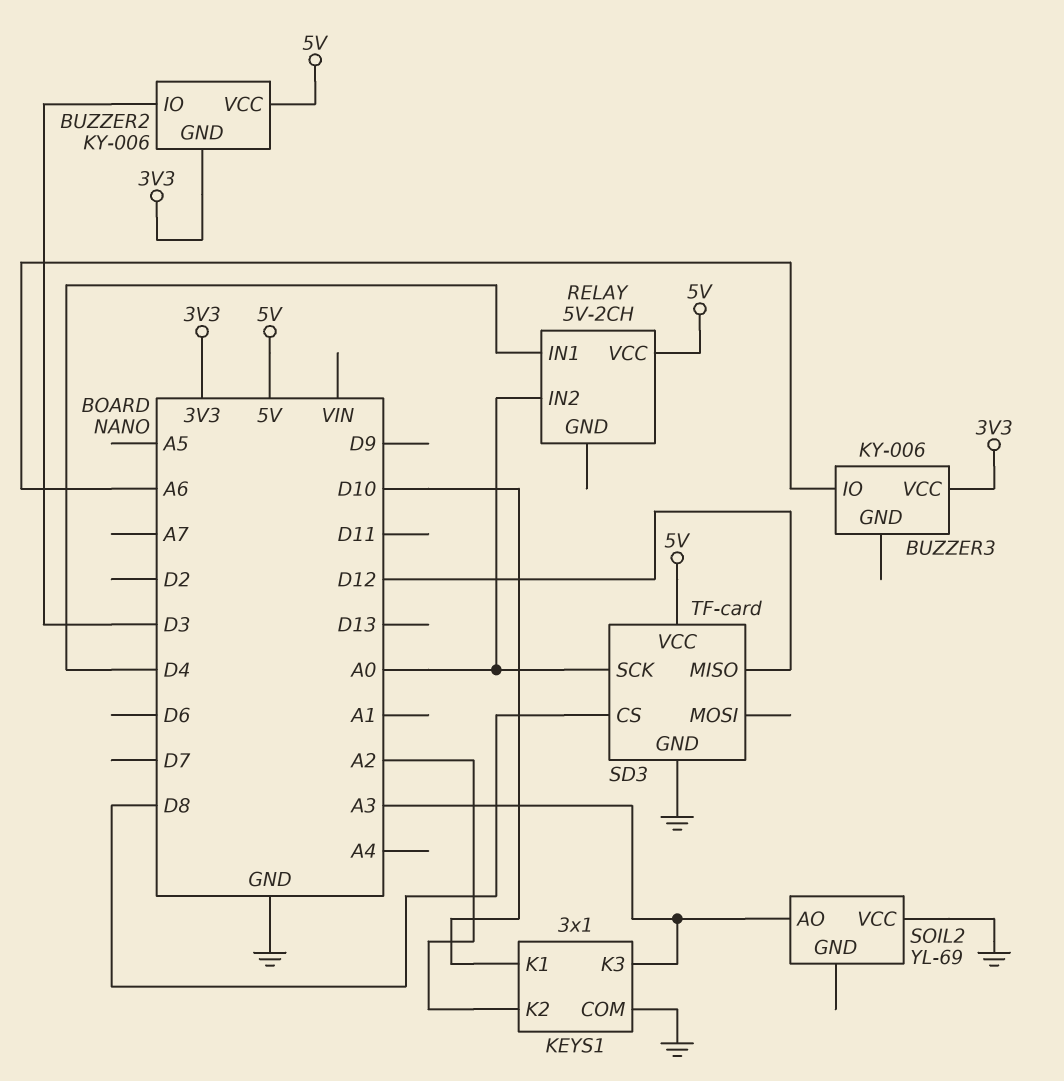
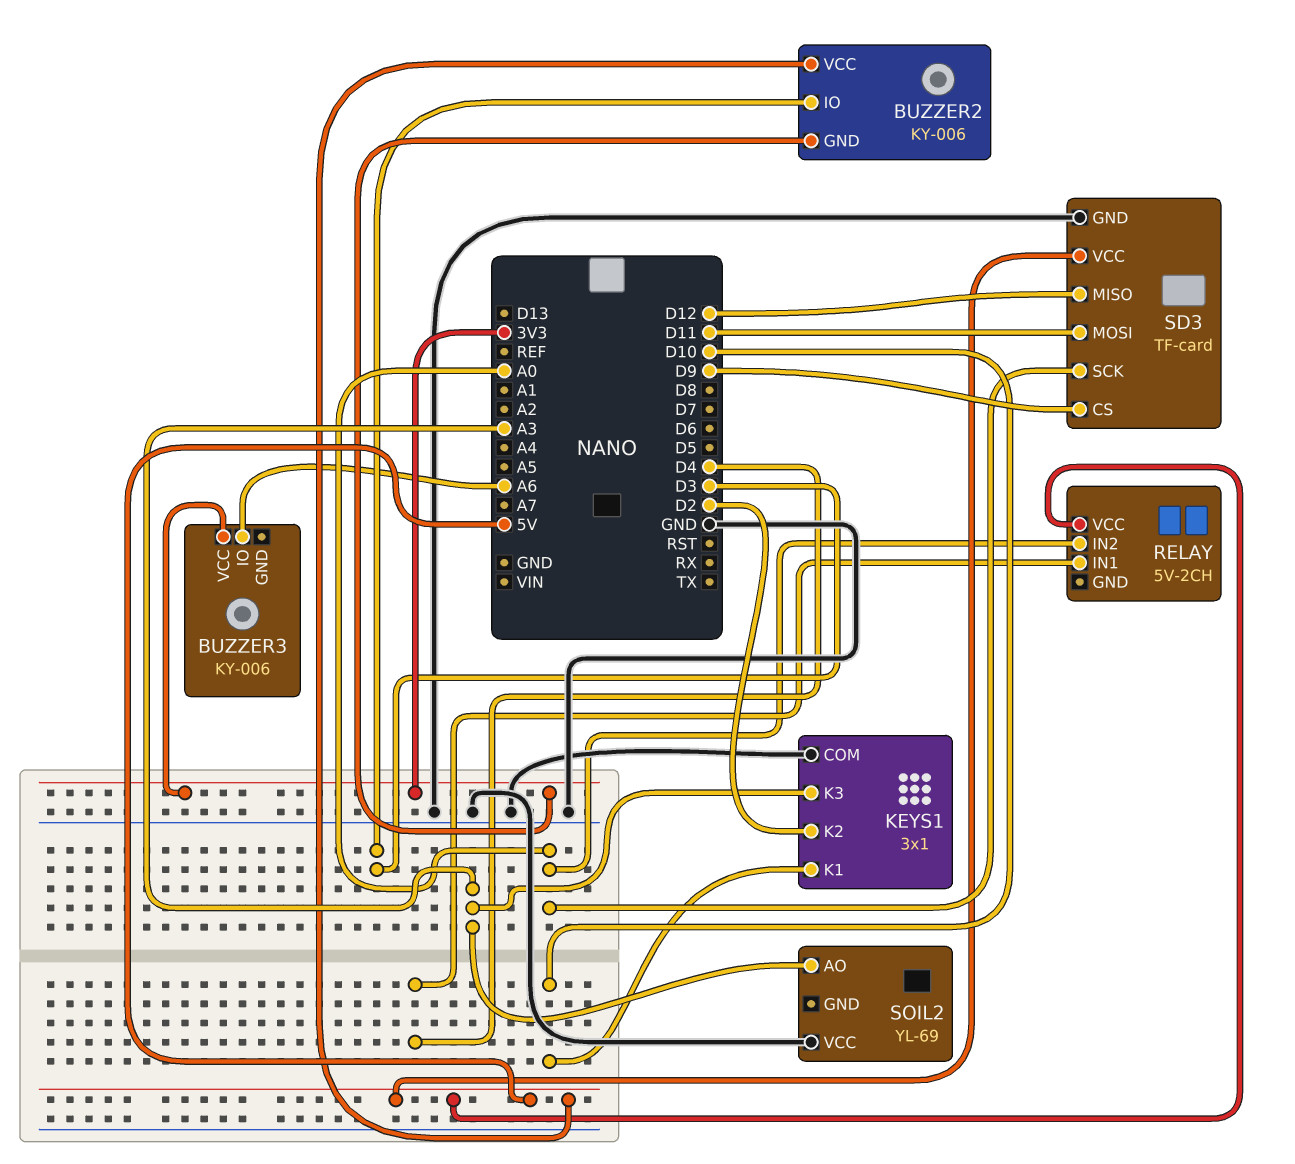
KEYS1 pin K2: A2 -> D2
SD3 pin CS: D8 -> D9
SD3 pin MOSI: none -> D11

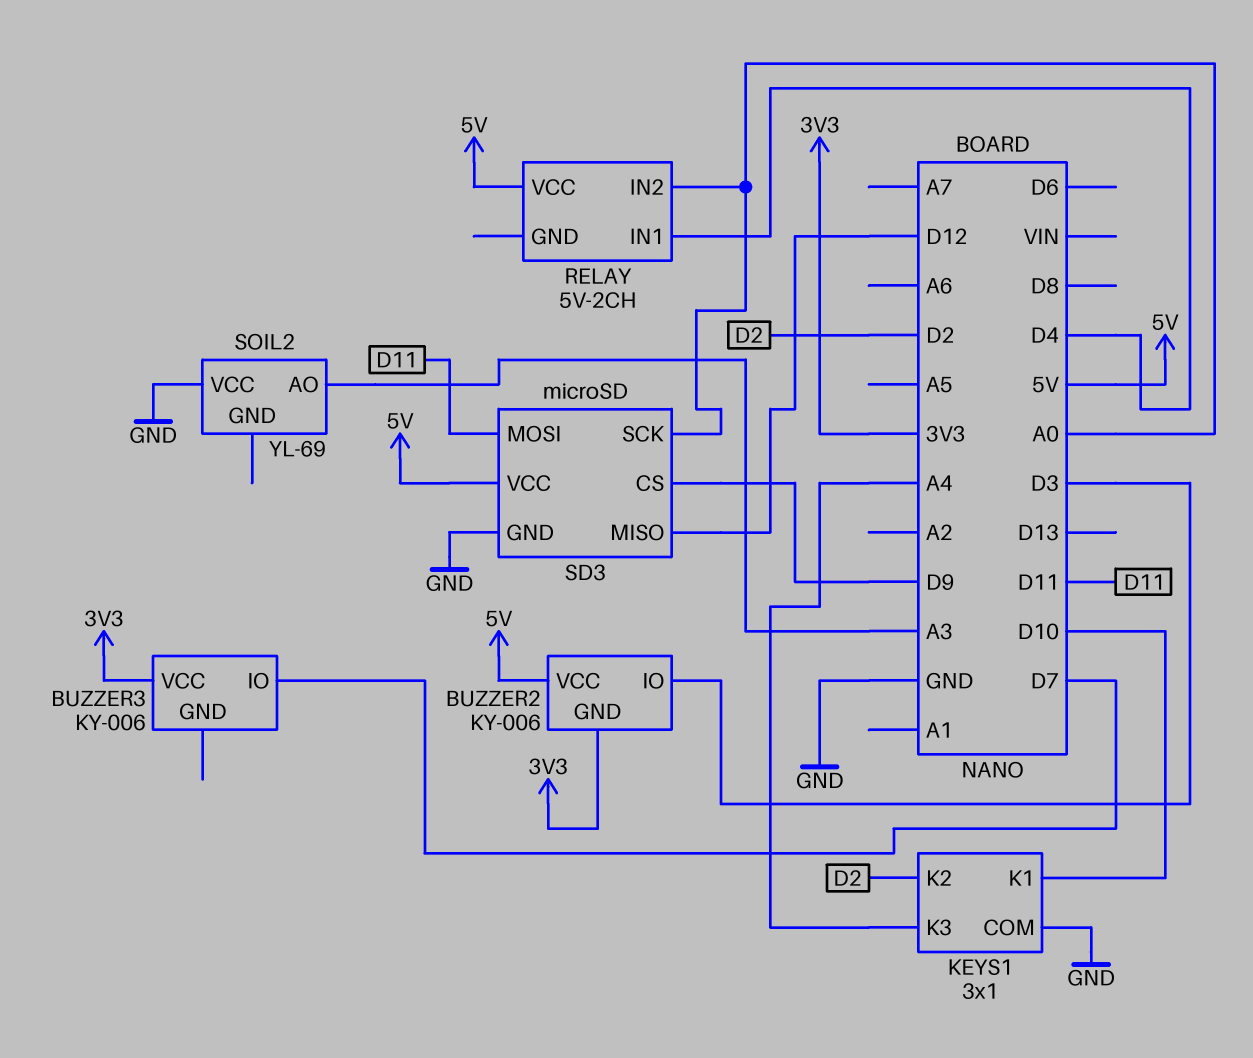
BUZZER3 pin IO: A6 -> D7
KEYS1 pin K3: A3 -> A4
SD3: TF-card -> microSD

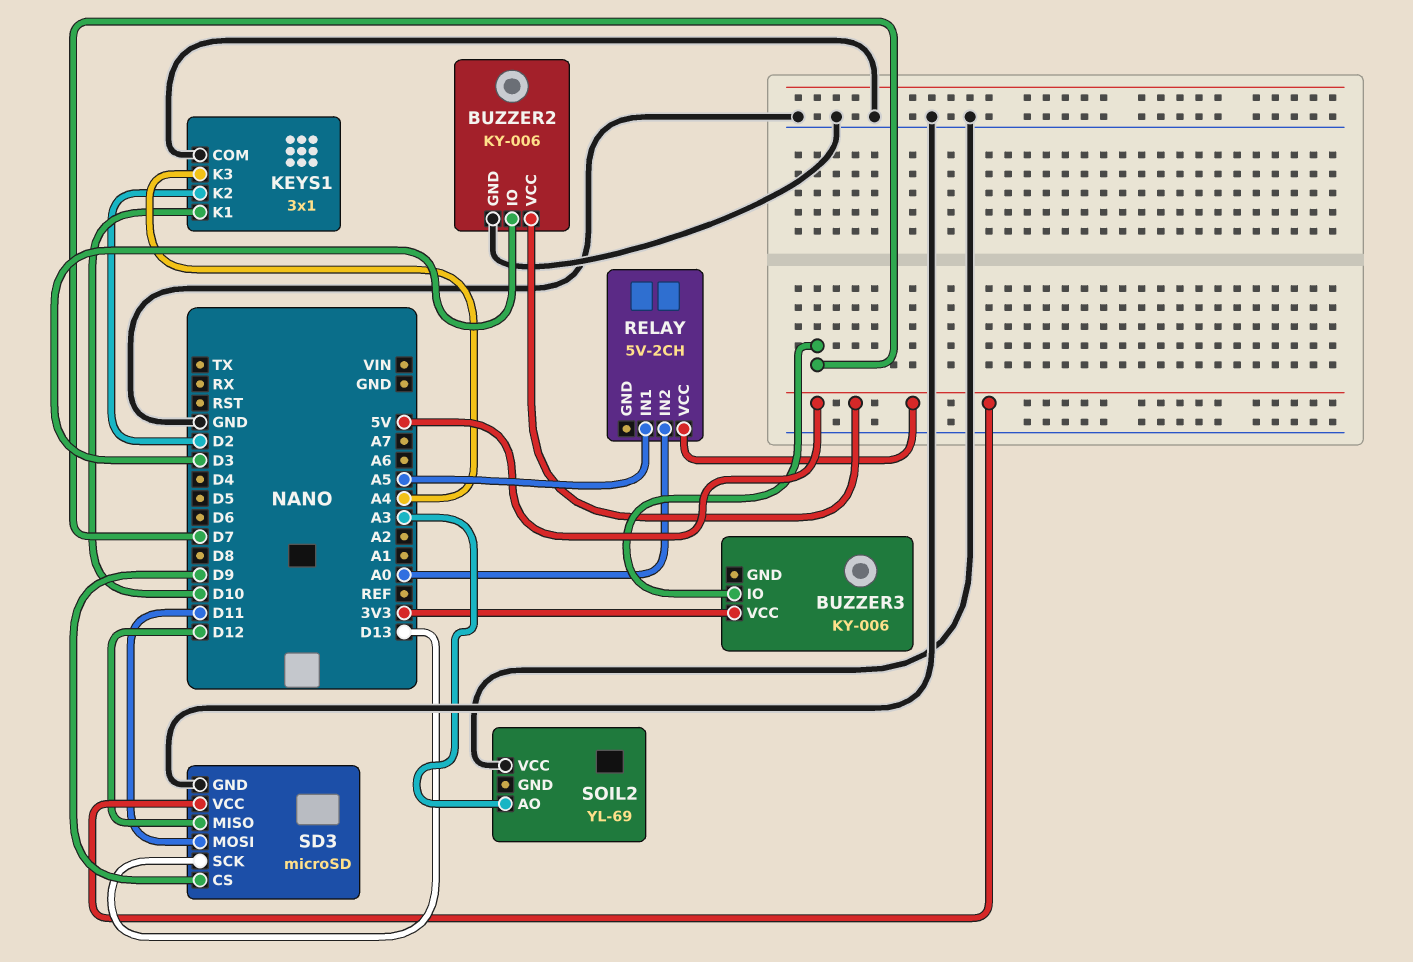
BUZZER2 pin GND: 3V3 -> GND
RELAY pin IN1: D4 -> A5
SD3 pin SCK: A0 -> D13

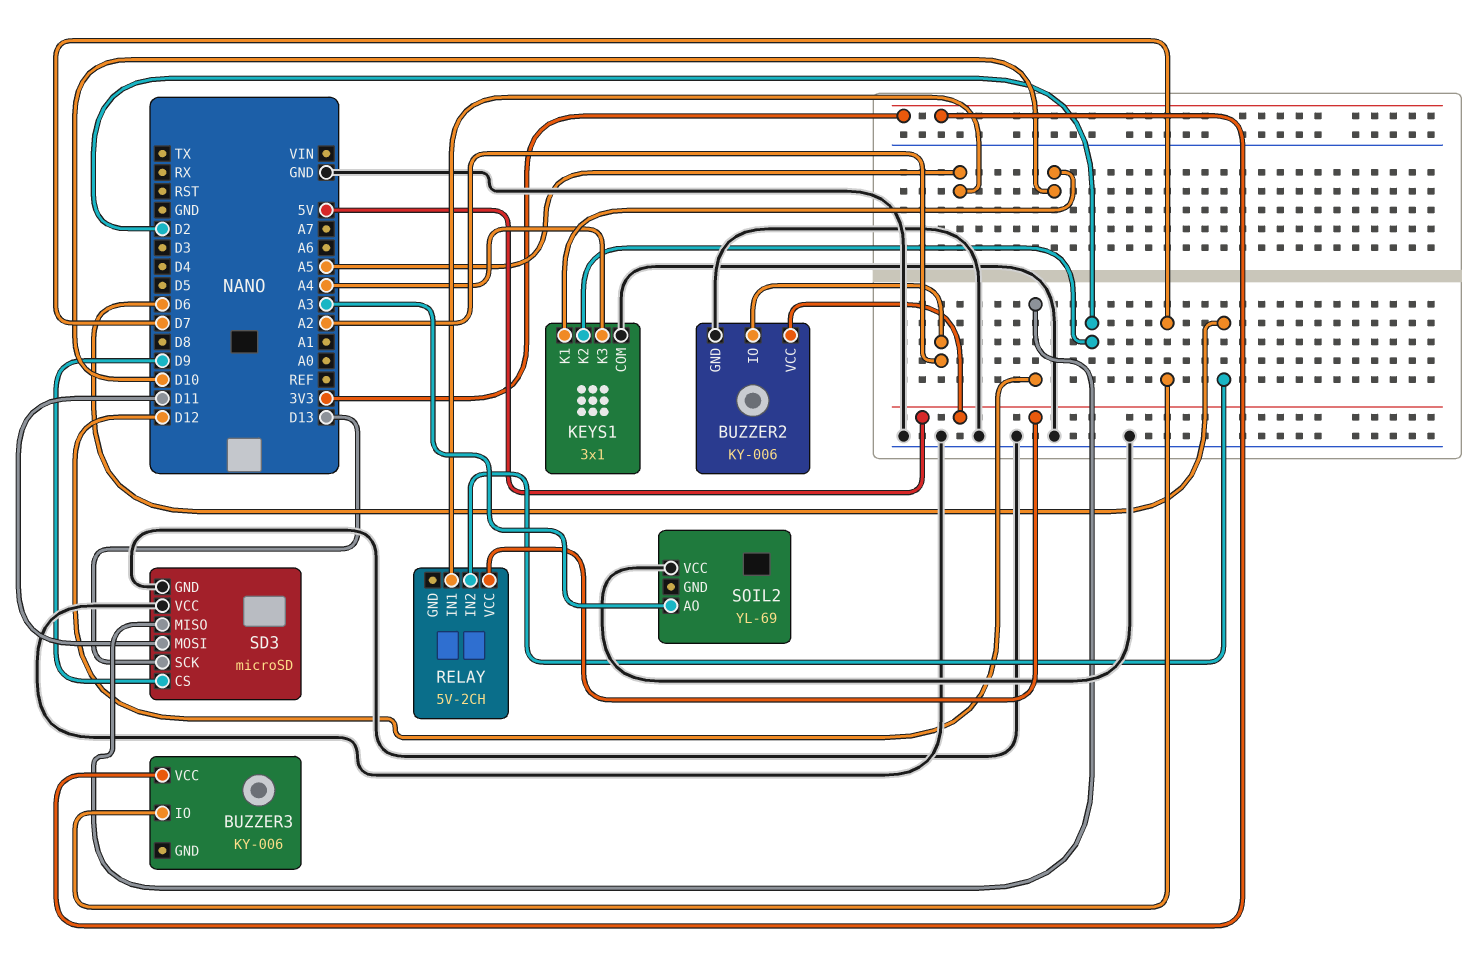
BUZZER2 pin IO: D3 -> A2
RELAY pin IN2: A0 -> D6
SD3 pin VCC: 5V -> GND

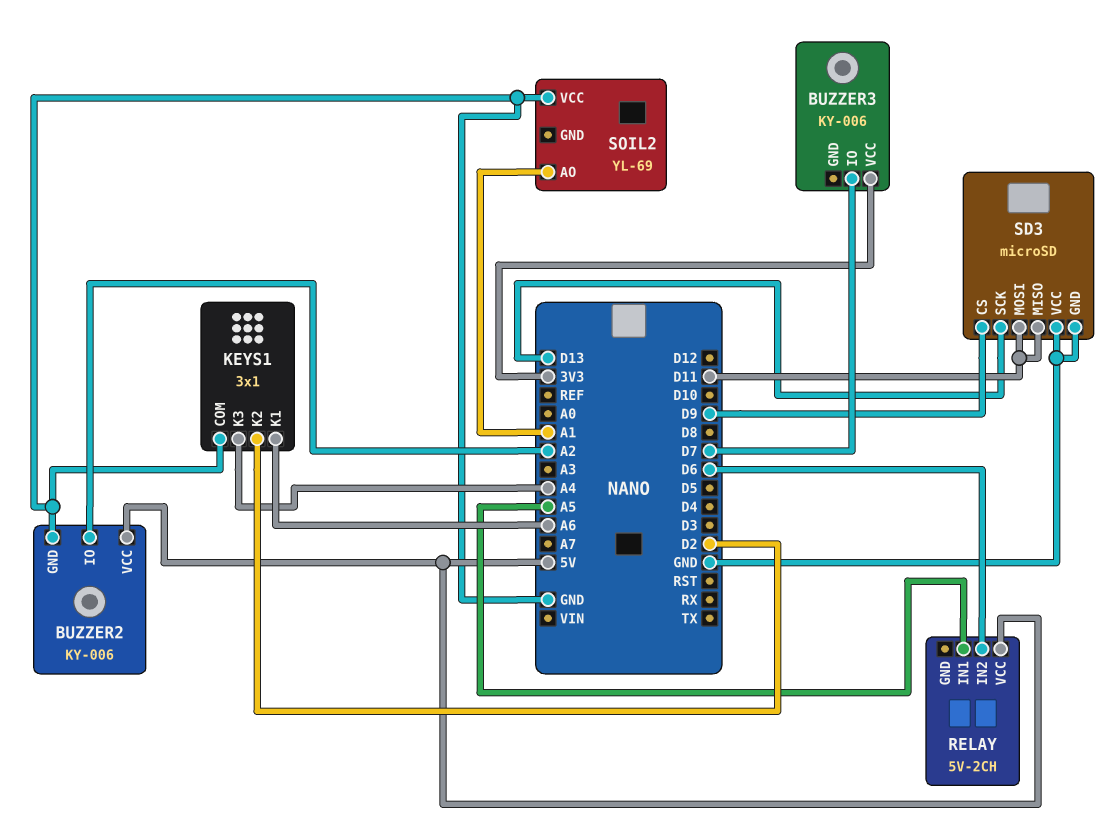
KEYS1 pin K1: D10 -> A6
SD3 pin MISO: D12 -> D11
SOIL2 pin AO: A3 -> A1

